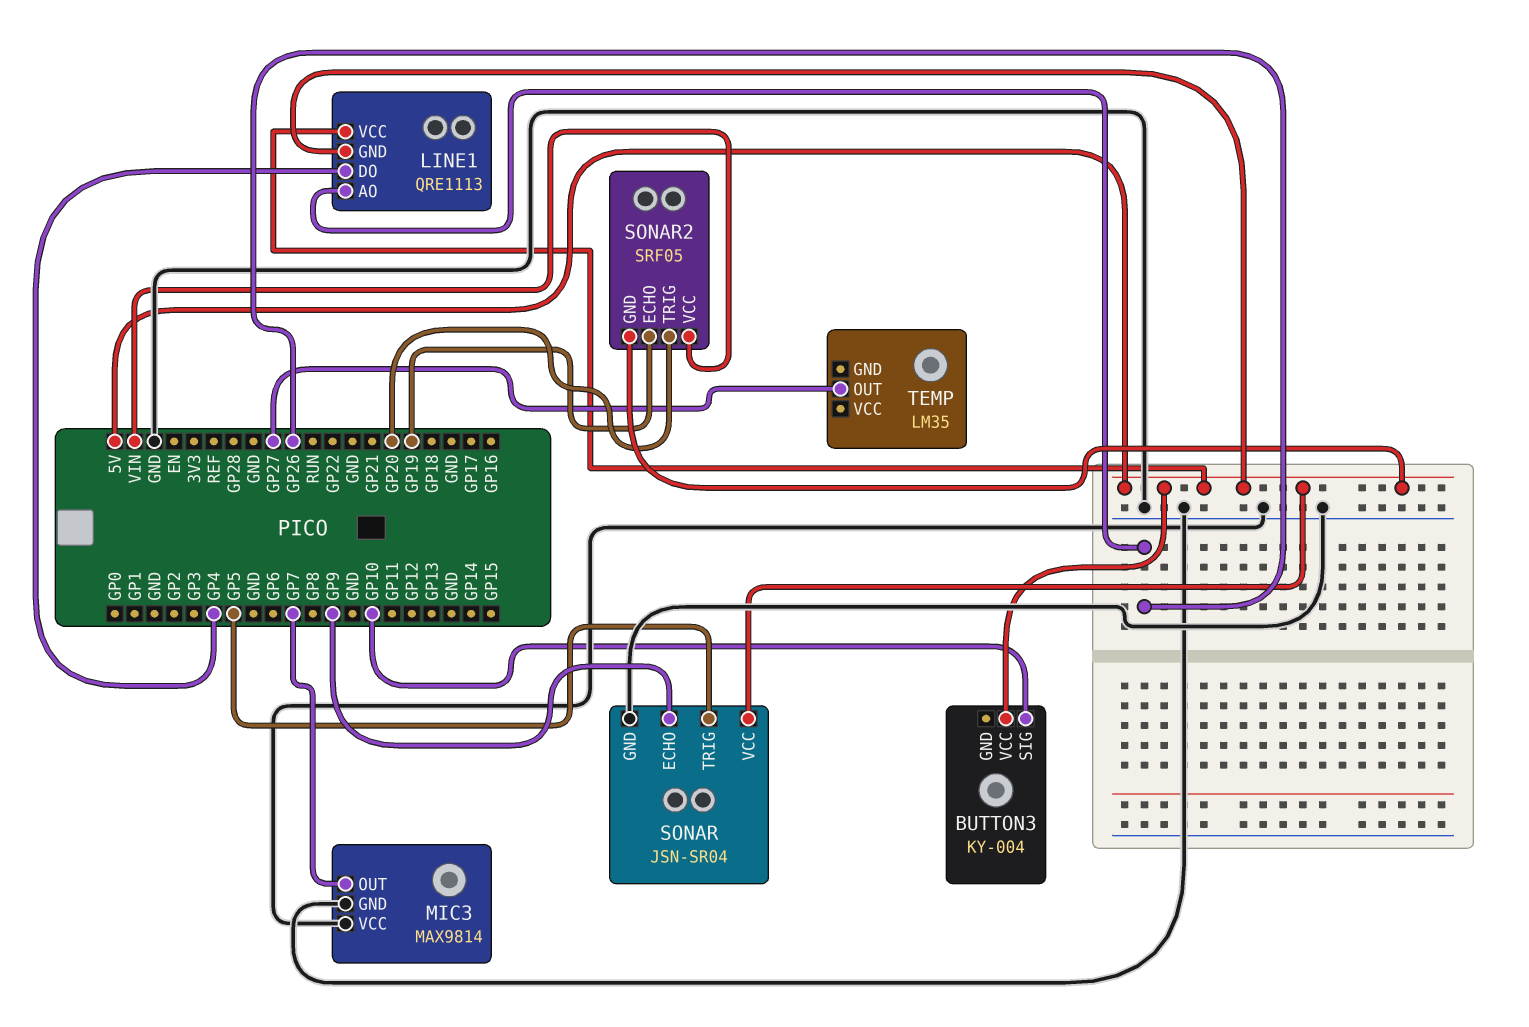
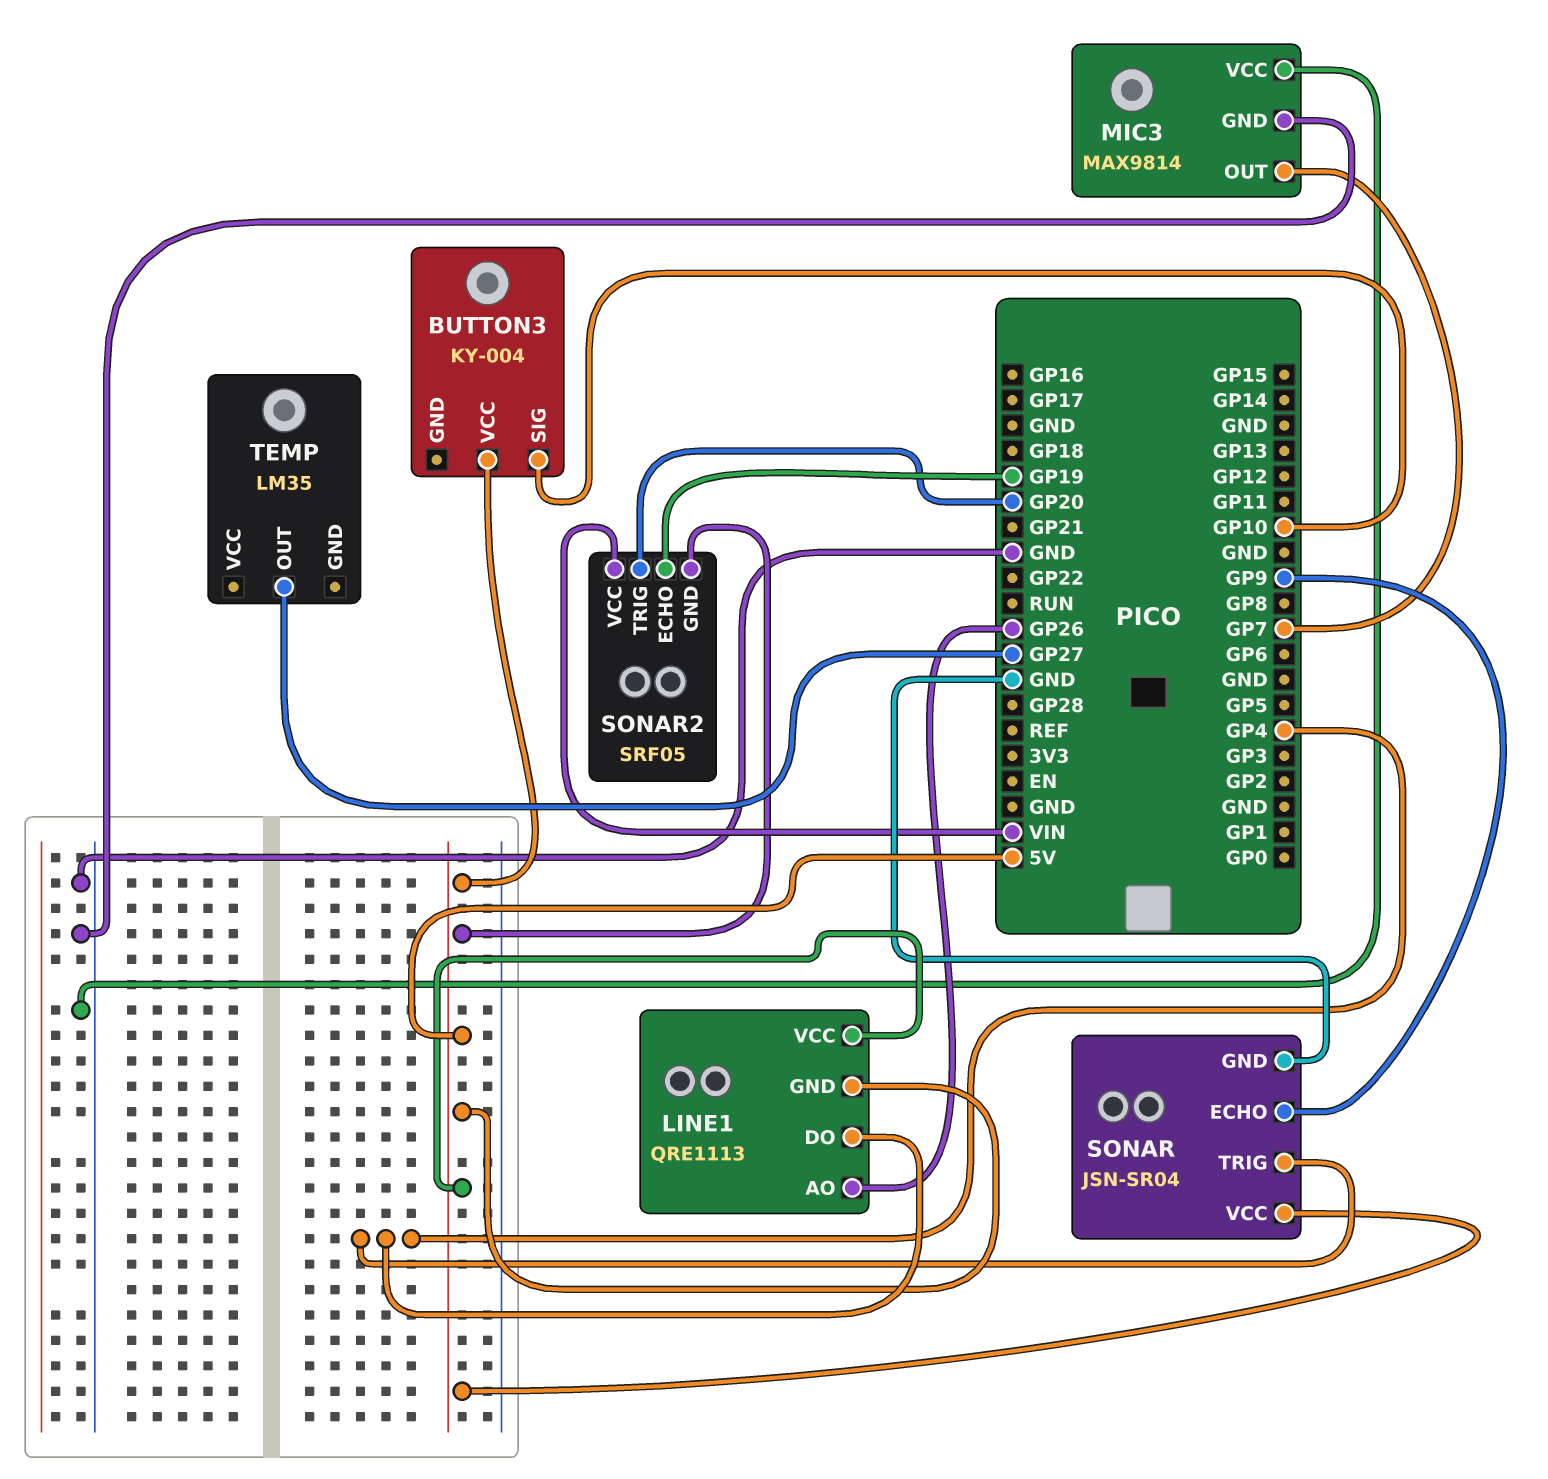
SONAR pin TRIG: GP5 -> GP4

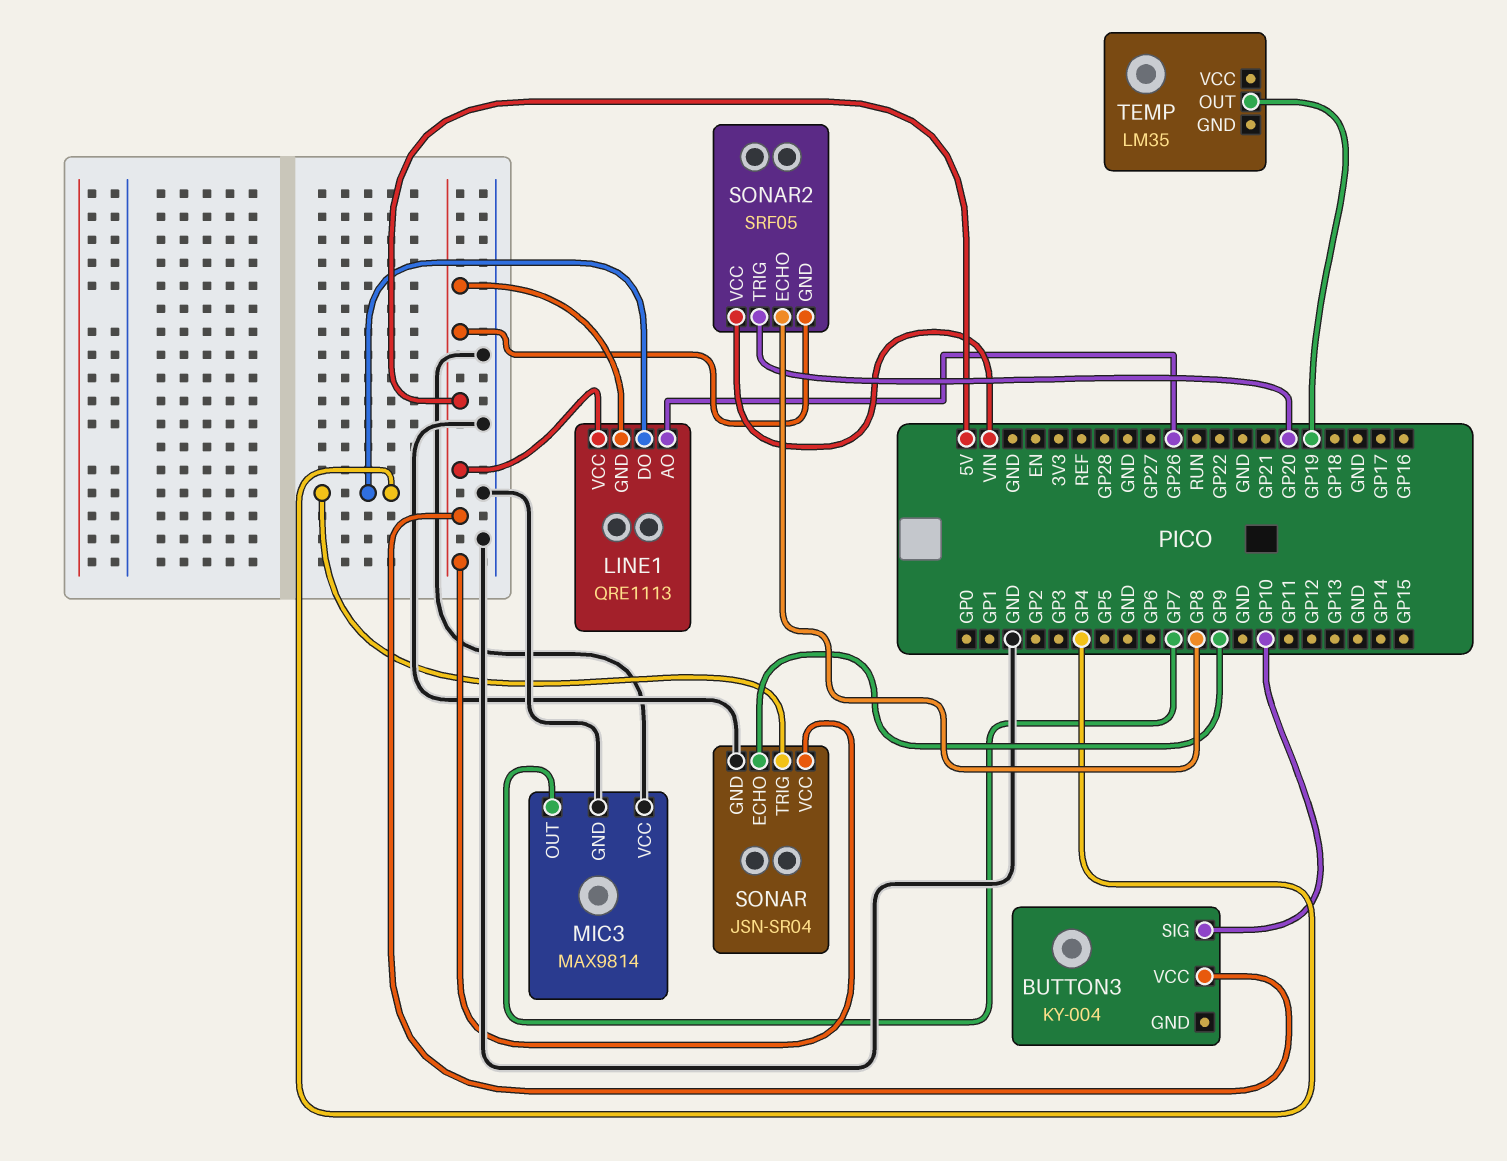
SONAR2 pin ECHO: GP19 -> GP8
TEMP pin OUT: GP27 -> GP19

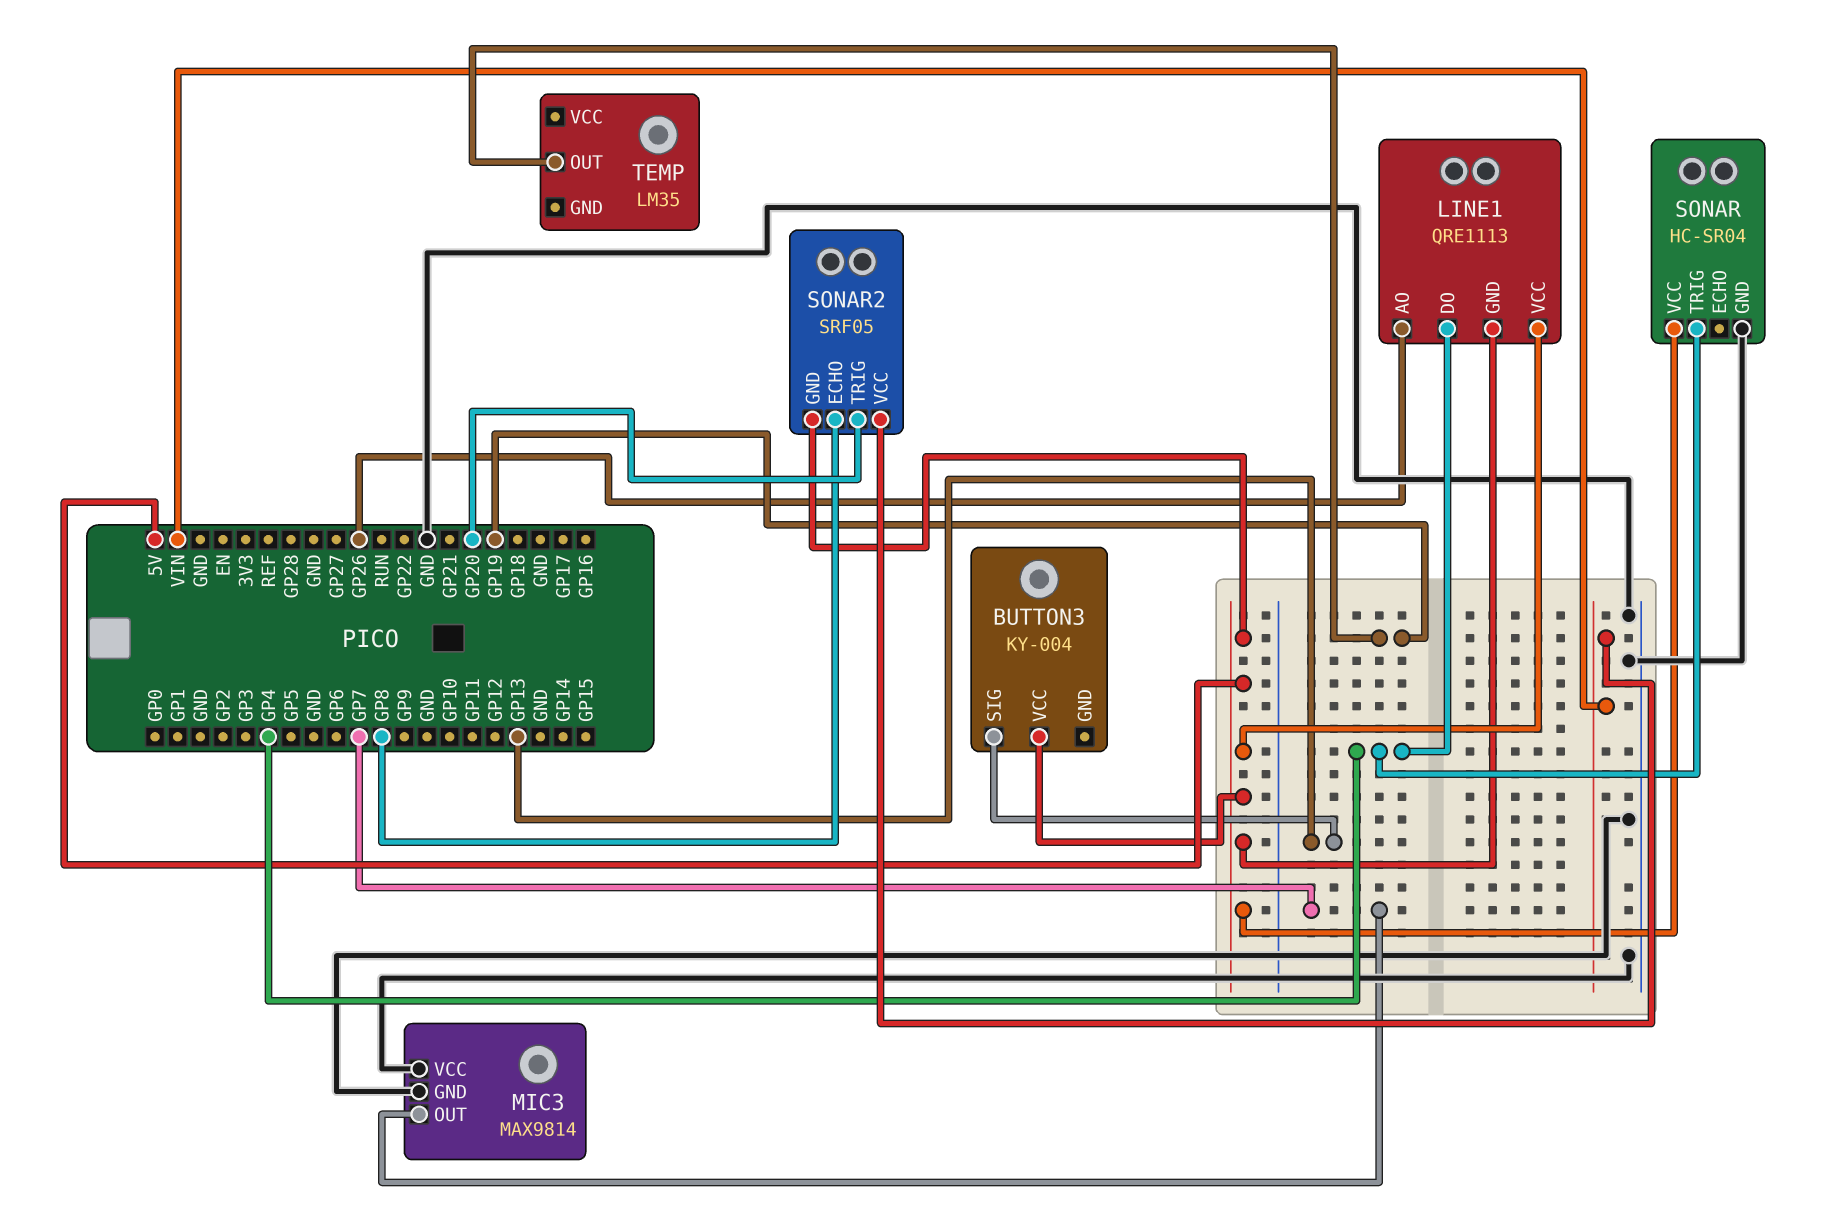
BUTTON3 pin SIG: GP10 -> GP13
SONAR: JSN-SR04 -> HC-SR04
SONAR pin ECHO: GP9 -> none

